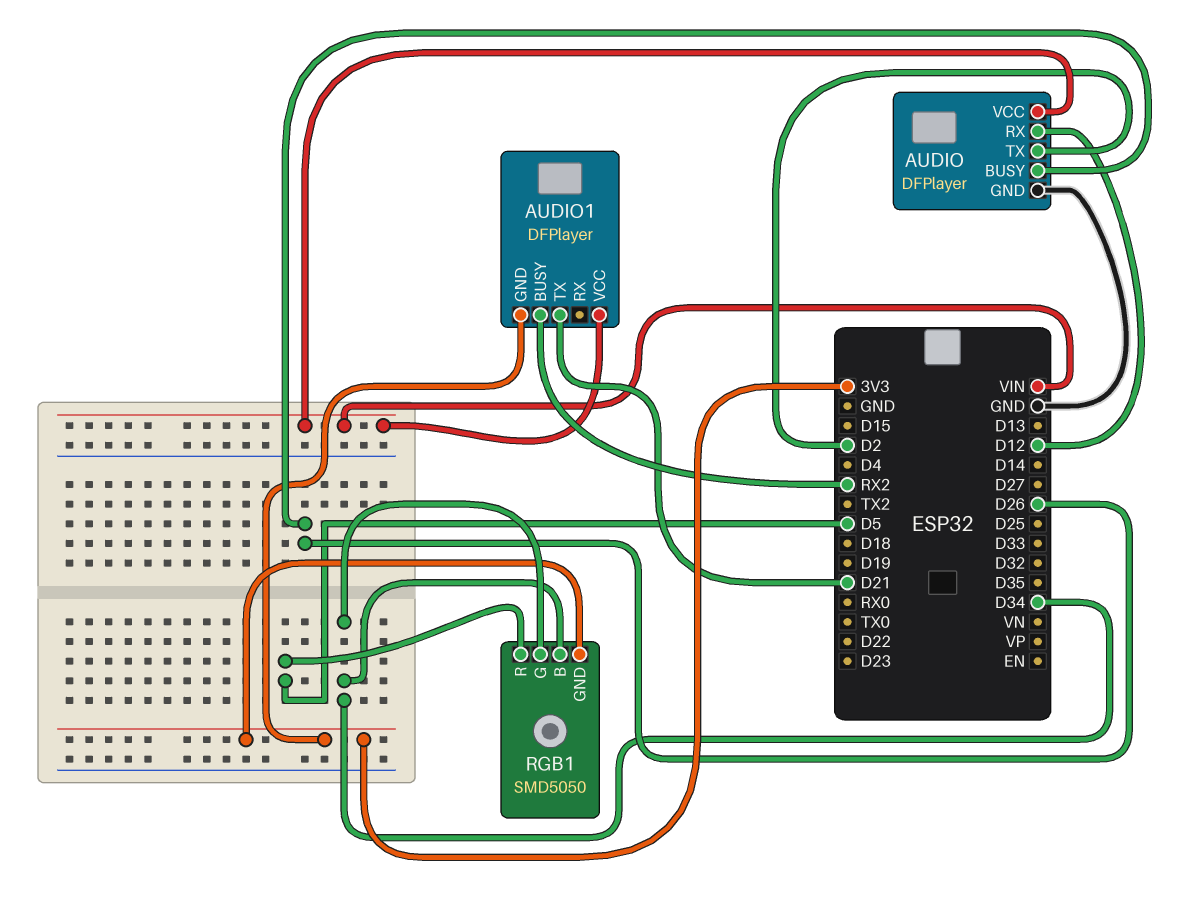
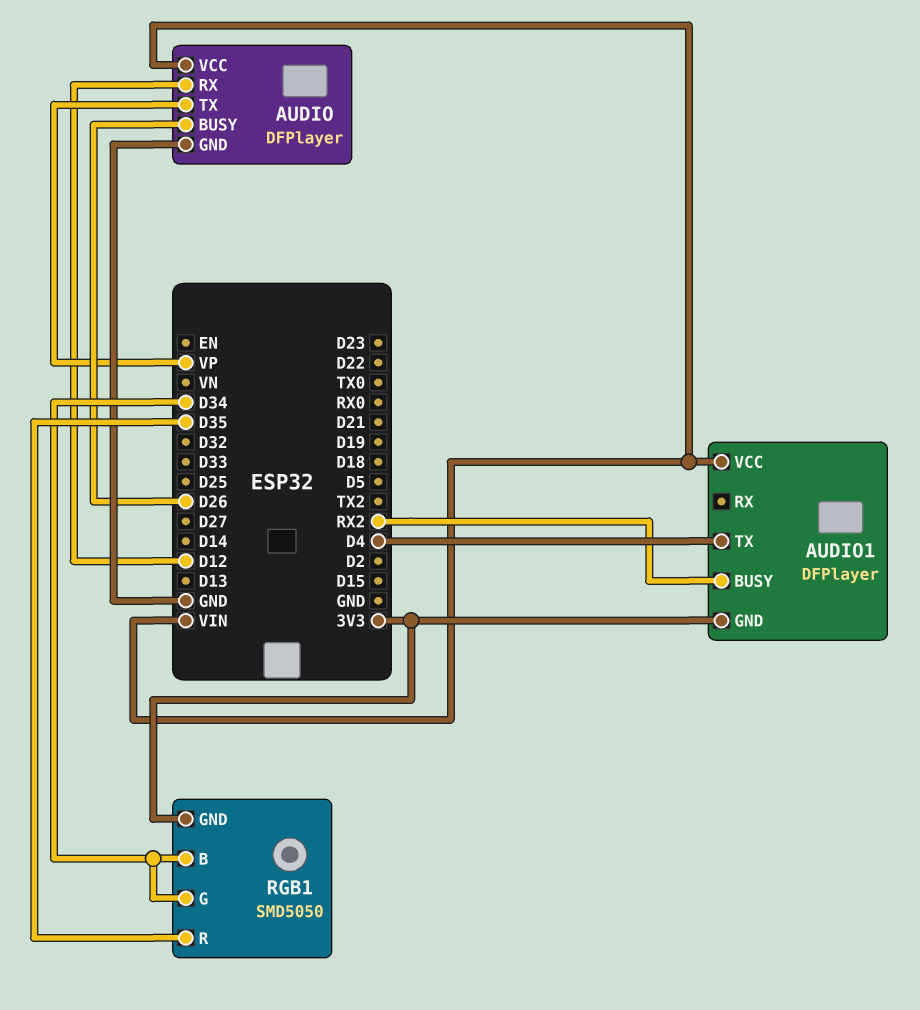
AUDIO pin TX: D2 -> VP
AUDIO1 pin TX: D21 -> D4
RGB1 pin R: D5 -> D35

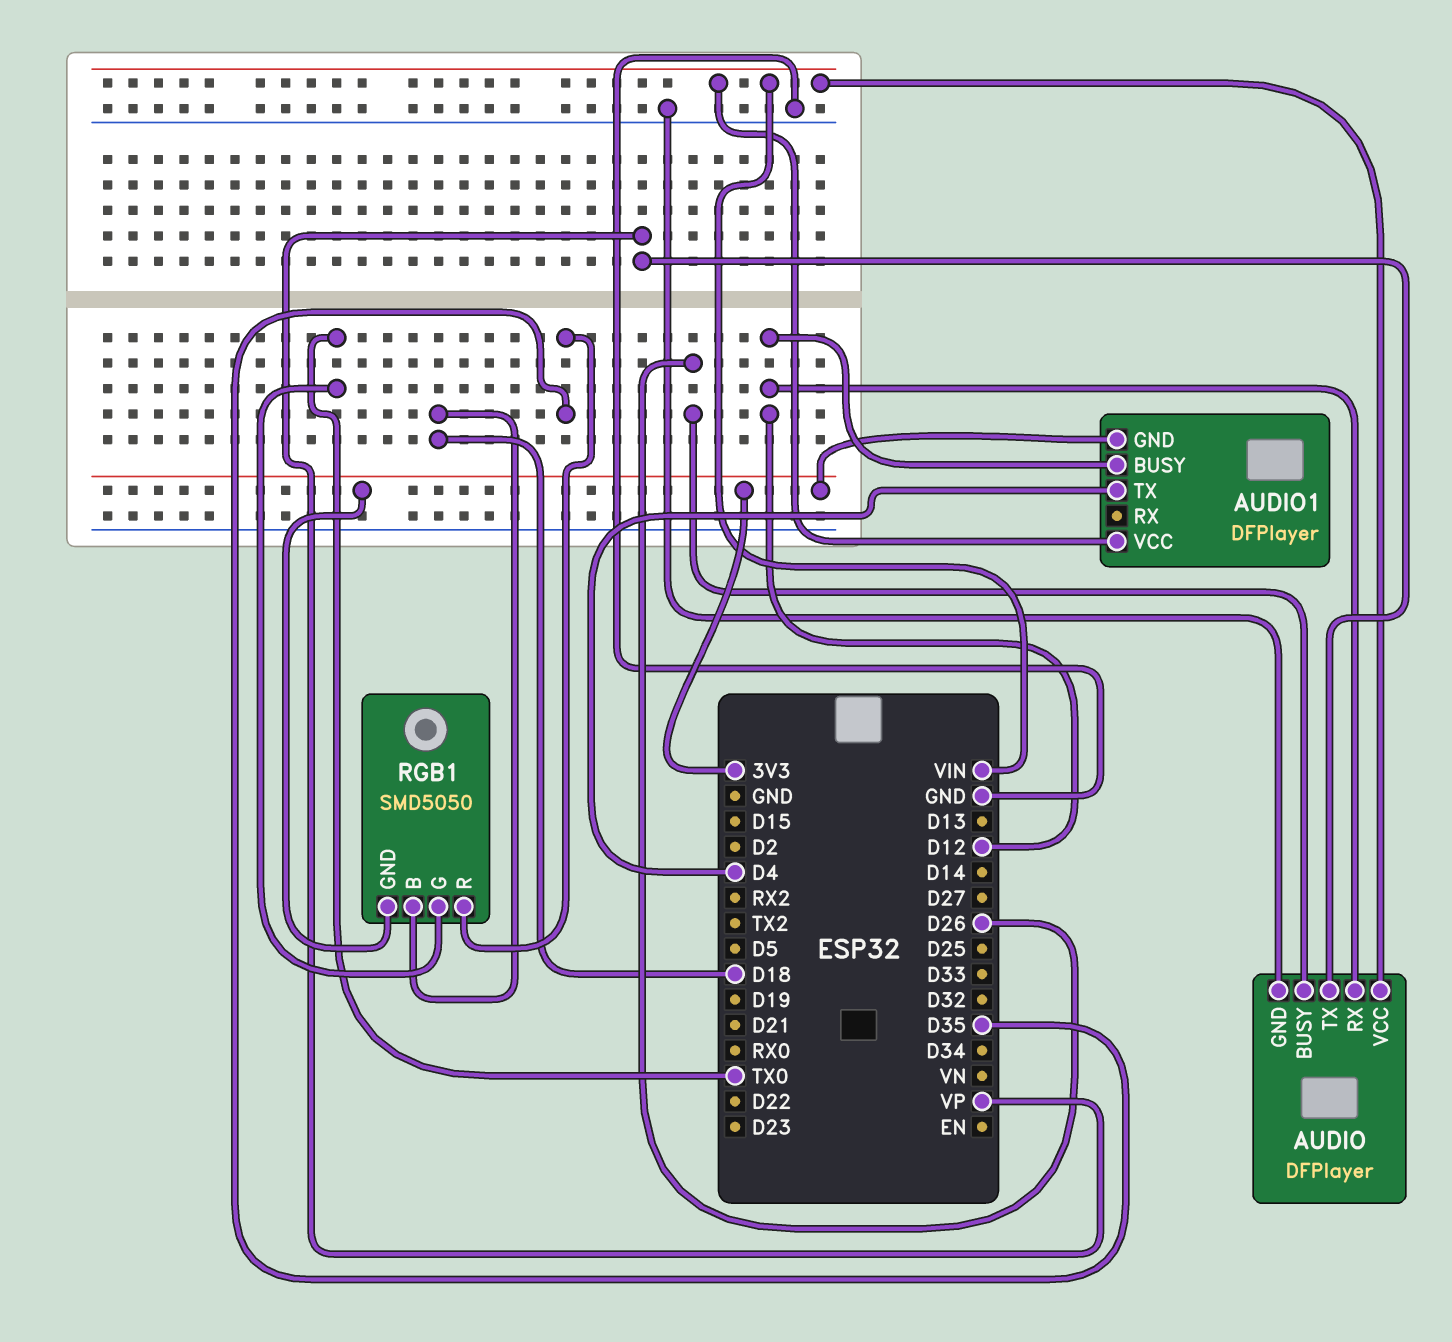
AUDIO1 pin BUSY: RX2 -> D12
RGB1 pin B: D34 -> D18
RGB1 pin G: D34 -> TX0

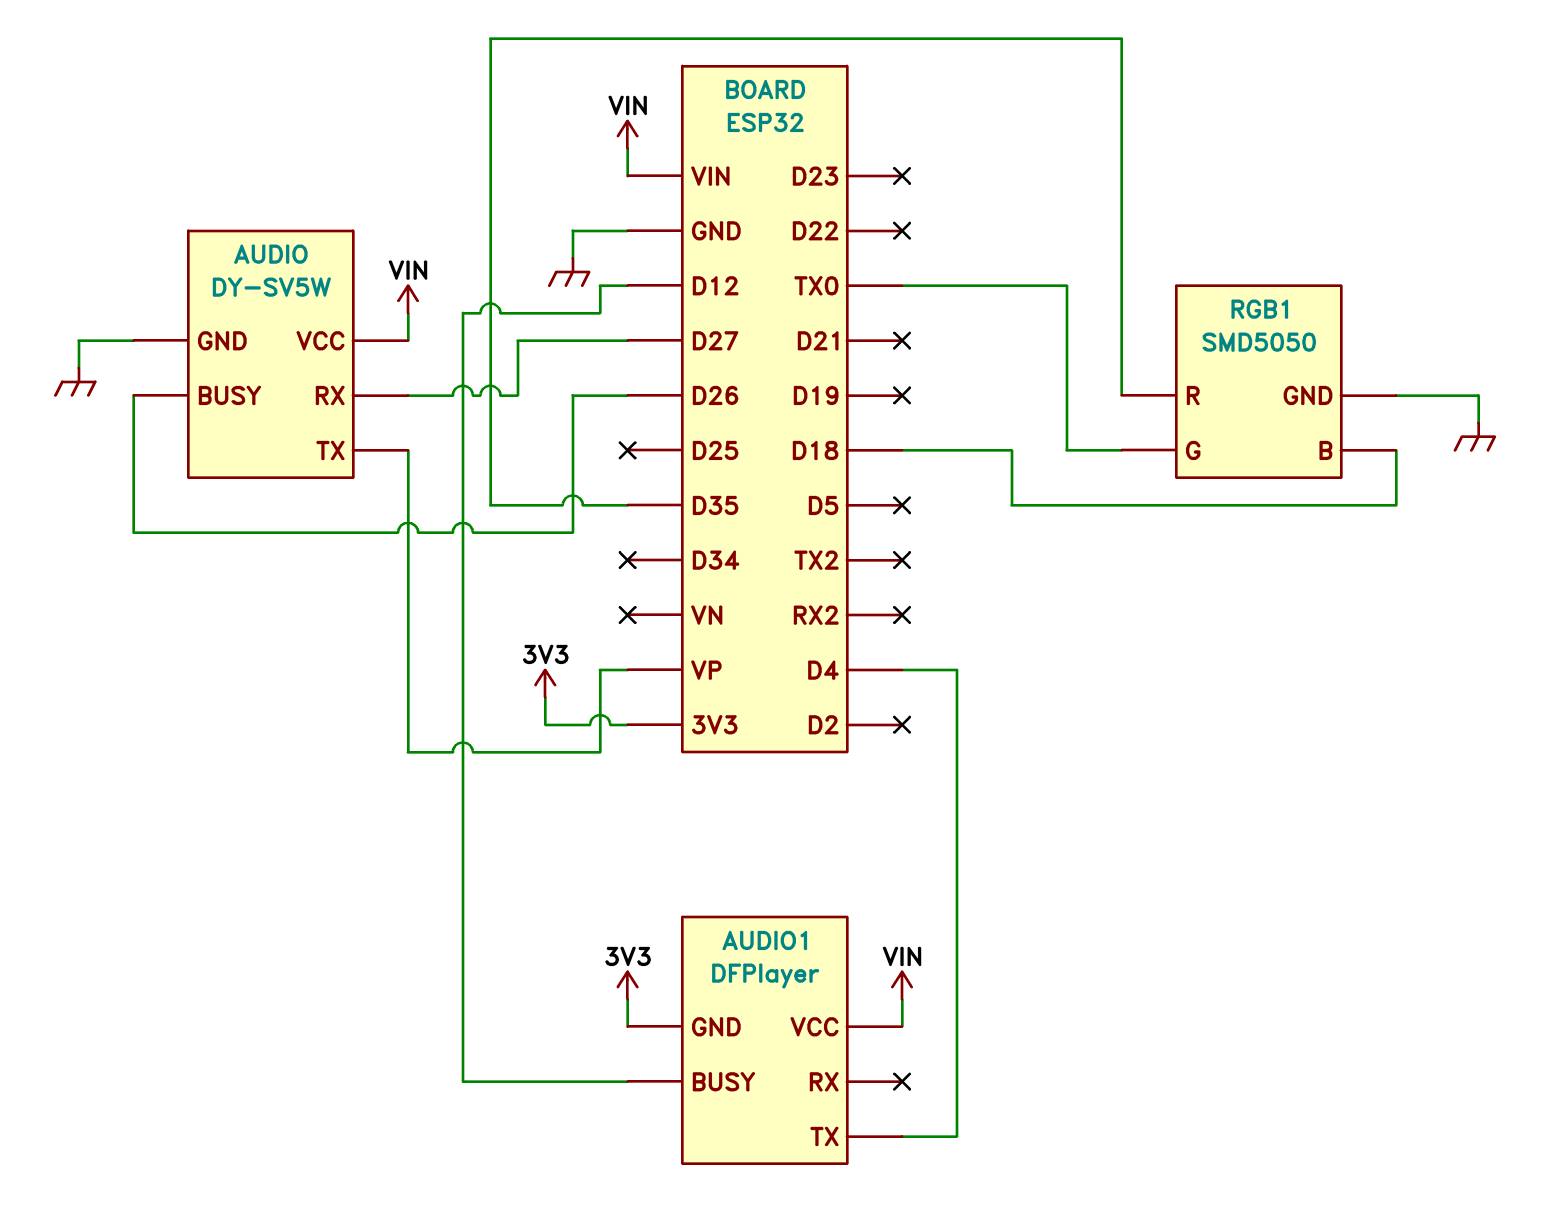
AUDIO: DFPlayer -> DY-SV5W
AUDIO pin RX: D12 -> D27
RGB1 pin GND: 3V3 -> GND

